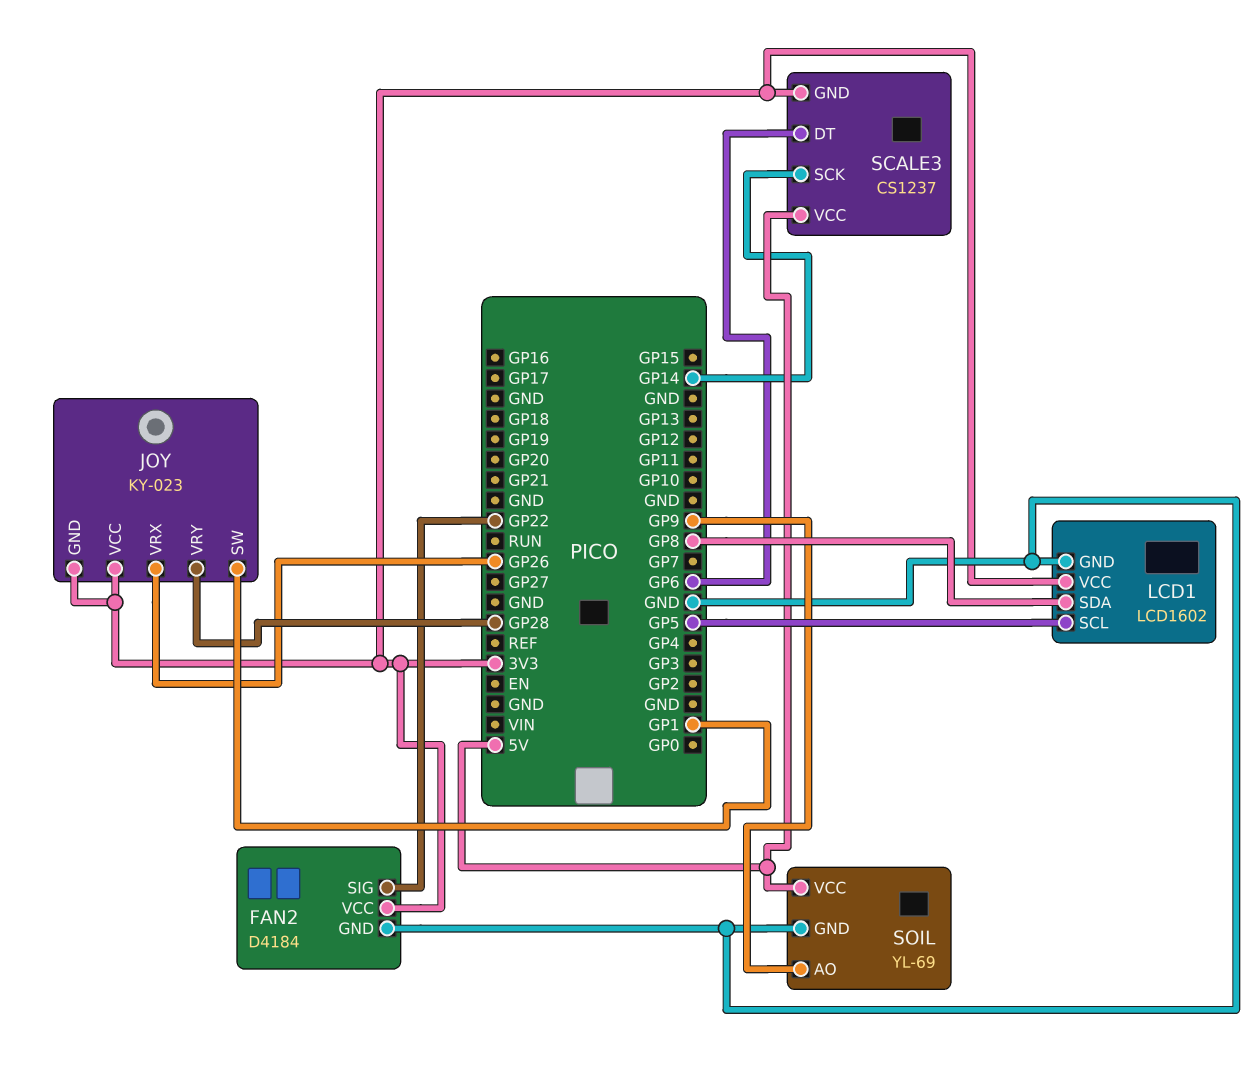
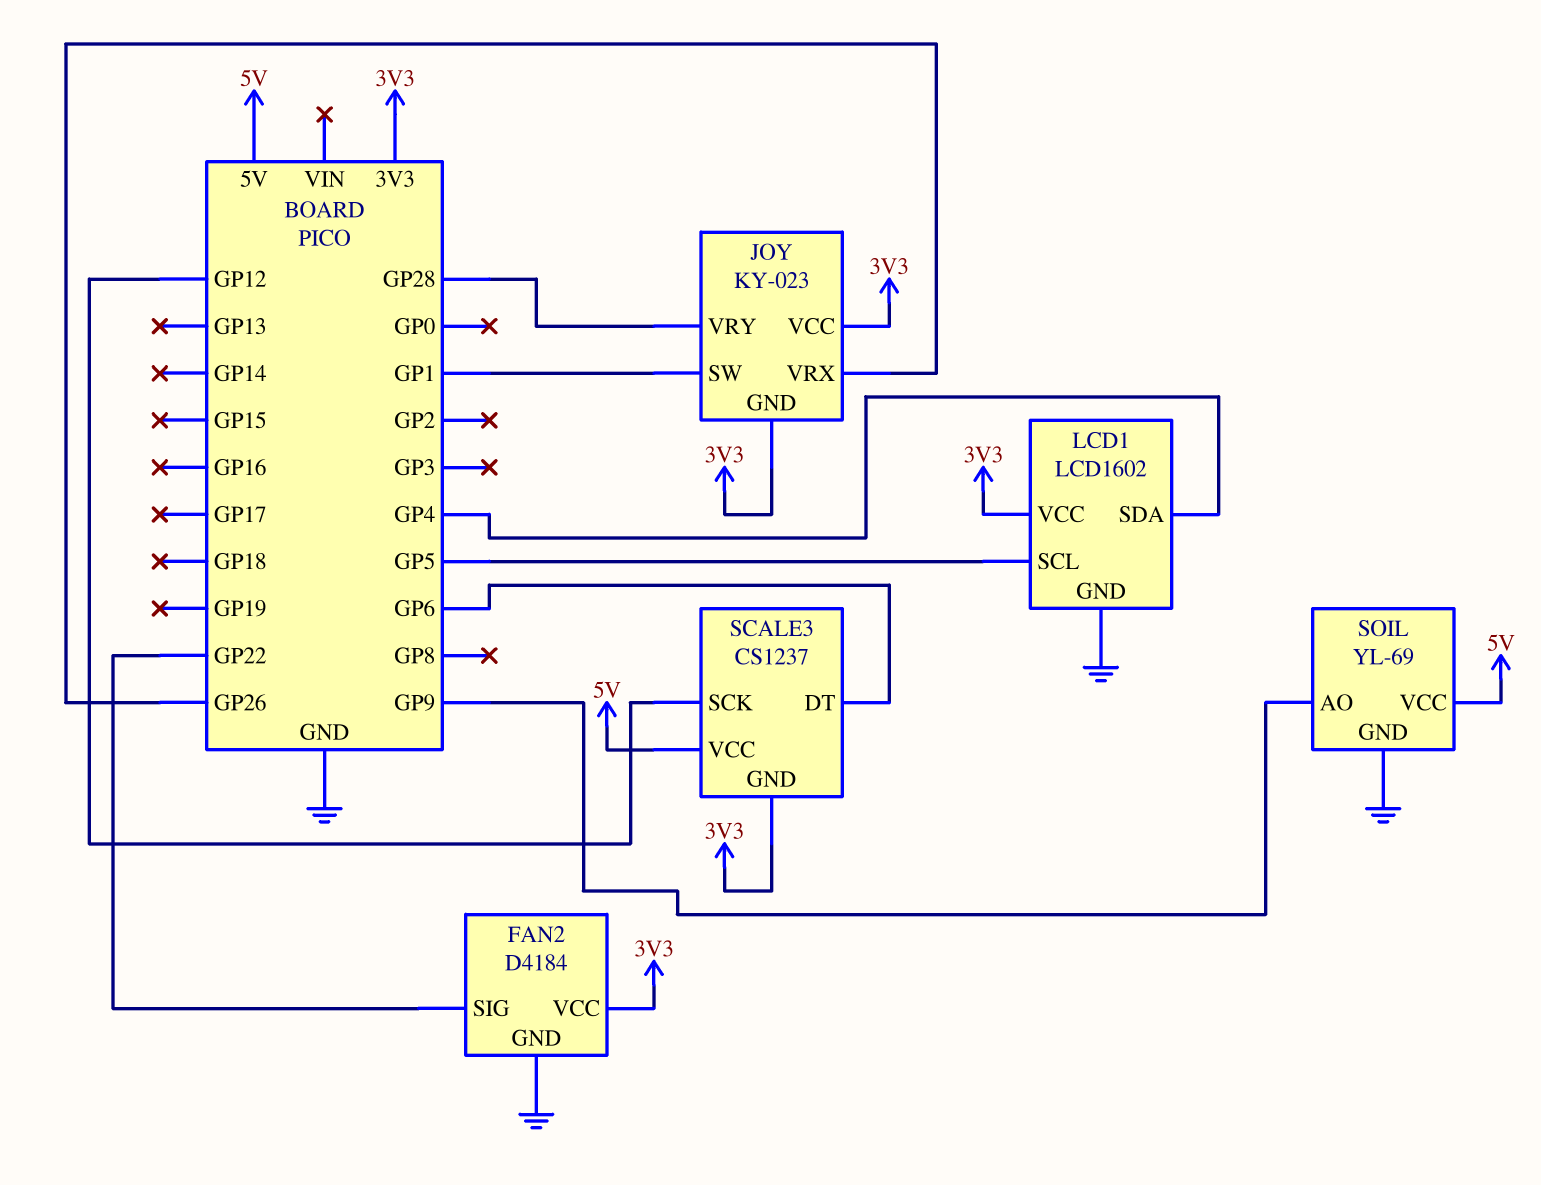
LCD1 pin SDA: GP8 -> GP4
SCALE3 pin SCK: GP14 -> GP12

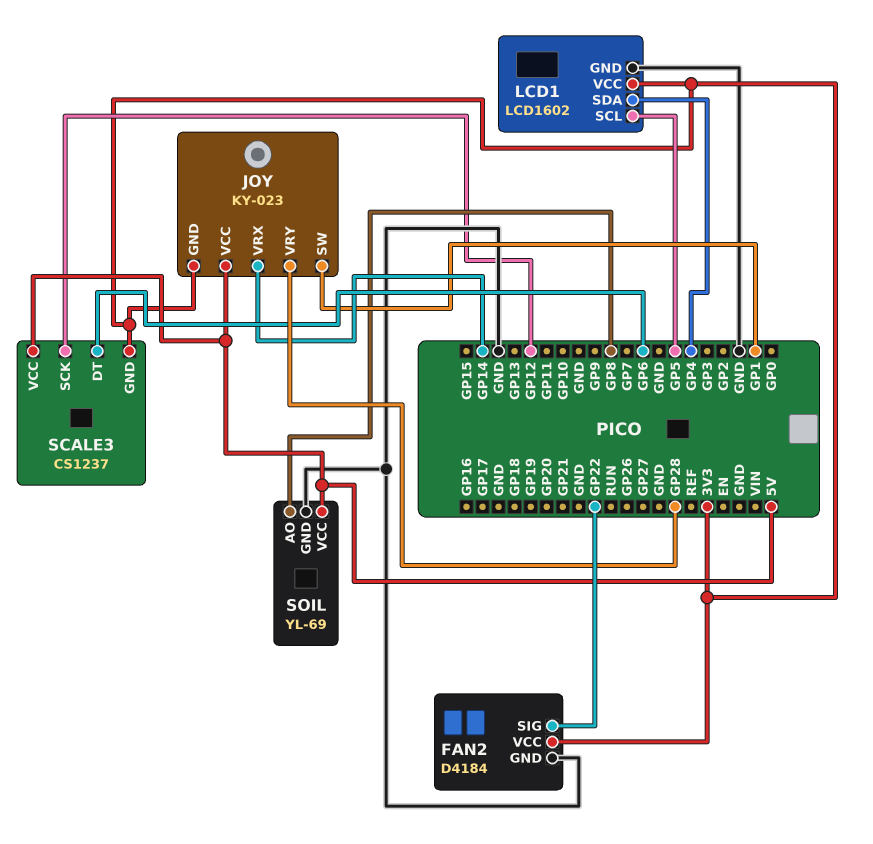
JOY pin VCC: 3V3 -> 5V
JOY pin VRX: GP26 -> GP14
SOIL pin AO: GP9 -> GP8

